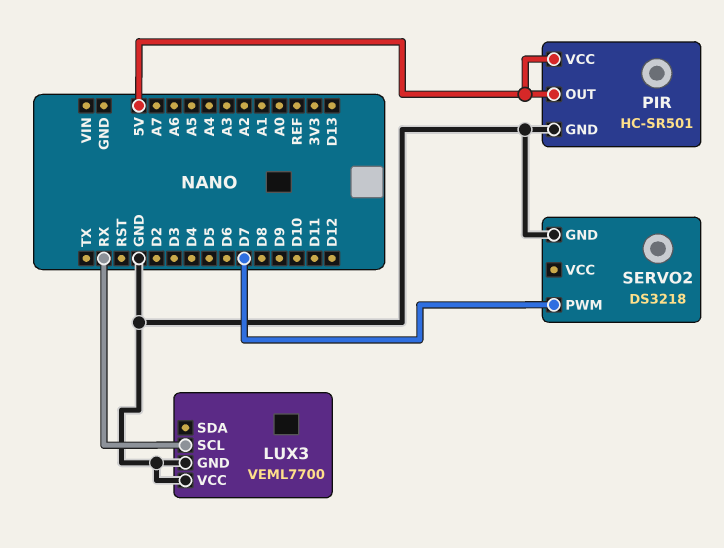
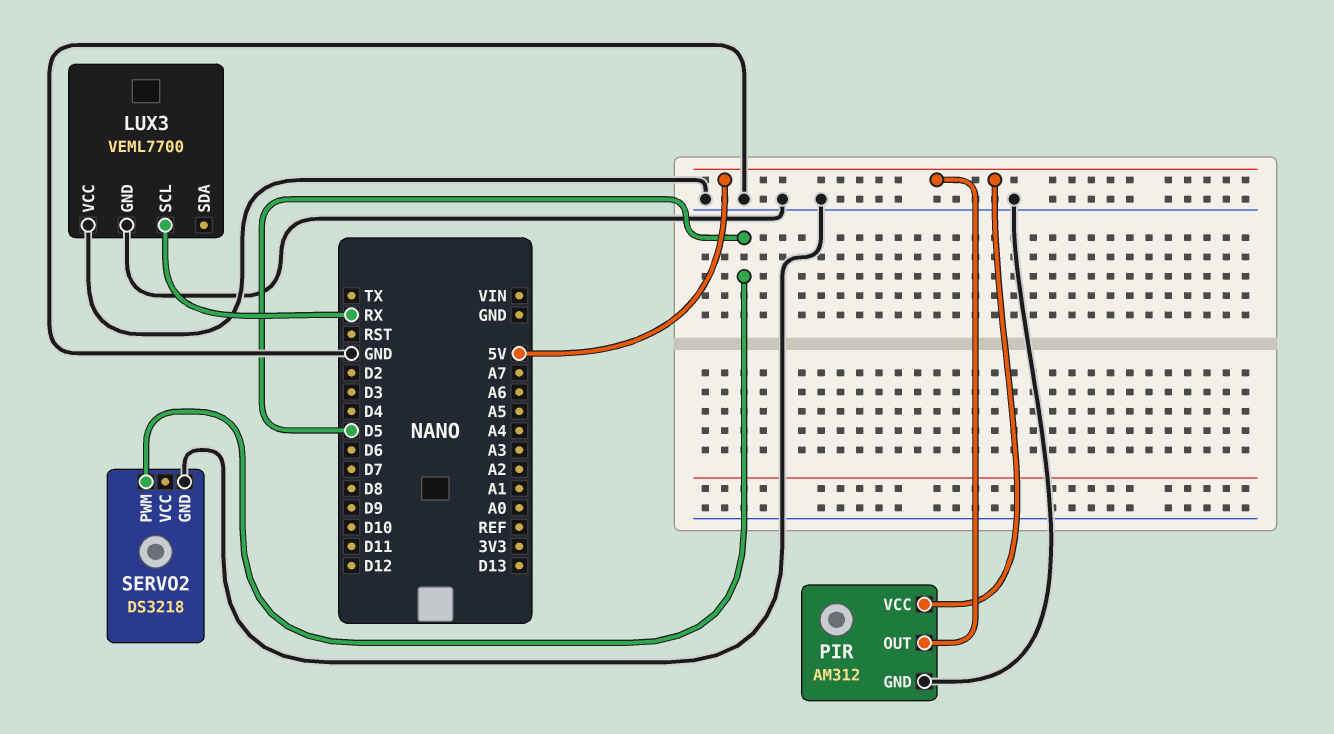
PIR: HC-SR501 -> AM312
SERVO2 pin PWM: D7 -> D5

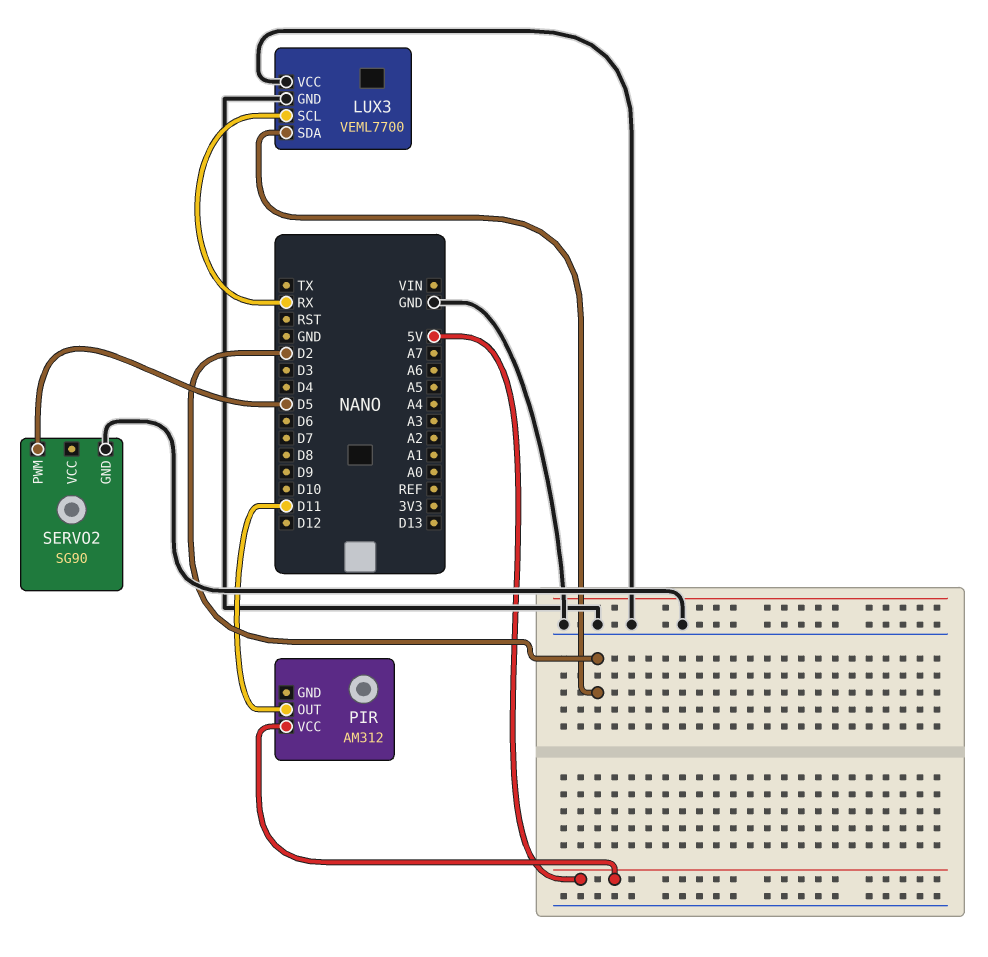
LUX3 pin SDA: none -> D2
PIR pin GND: GND -> none
PIR pin OUT: 5V -> D11
SERVO2: DS3218 -> SG90

